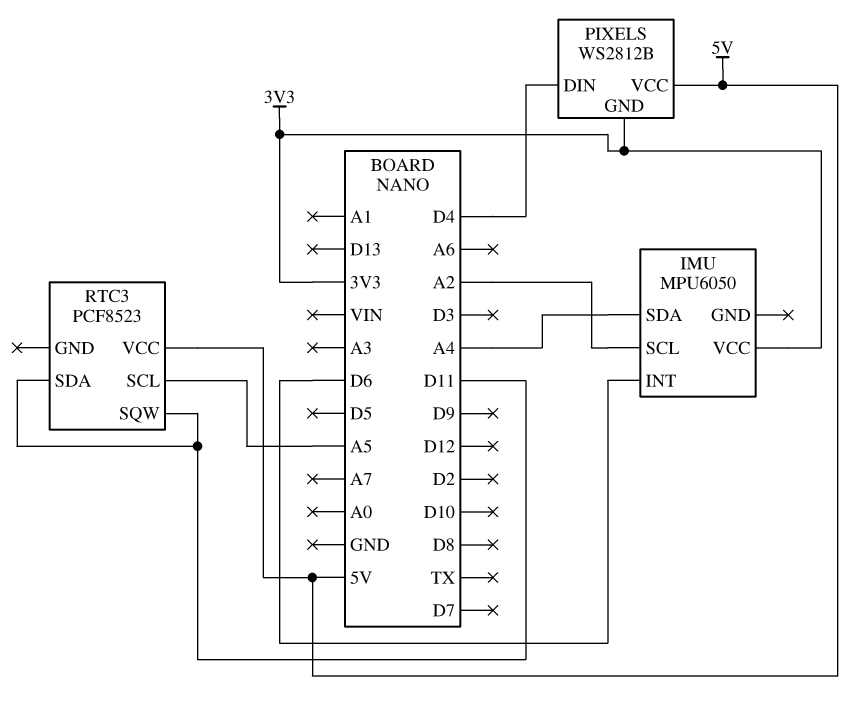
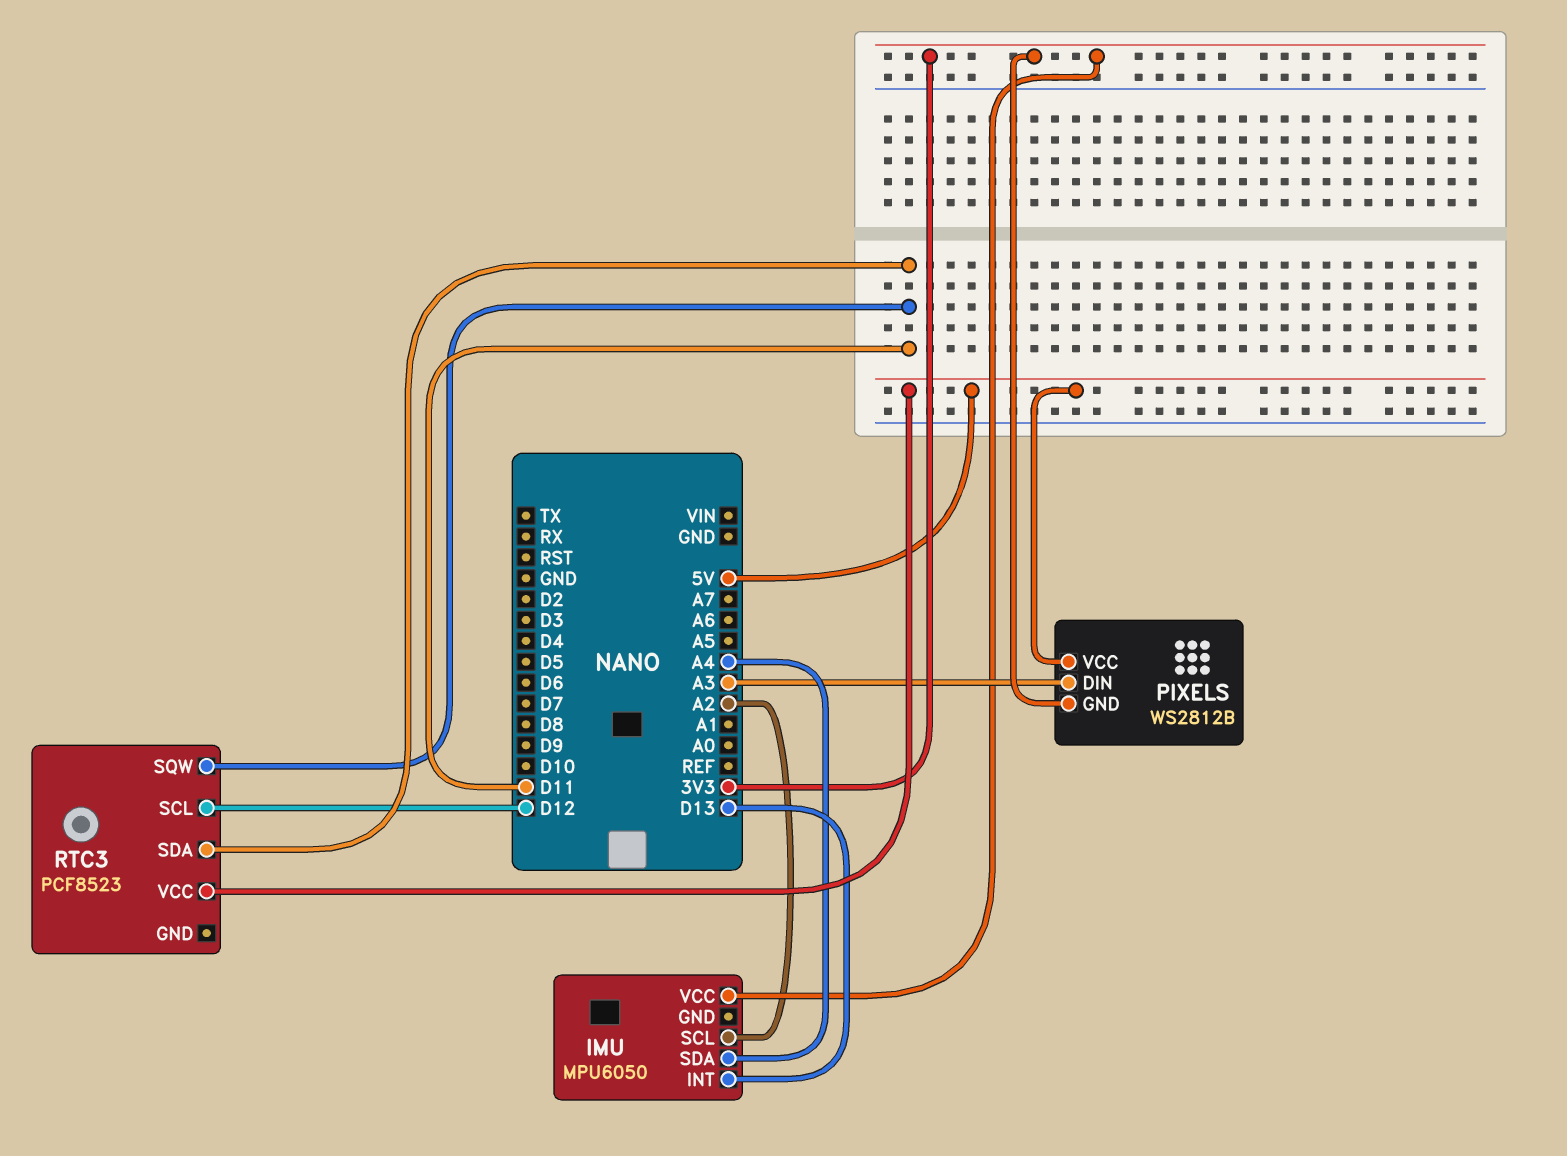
IMU pin INT: D6 -> D13
PIXELS pin DIN: D4 -> A3
RTC3 pin SCL: A5 -> D12

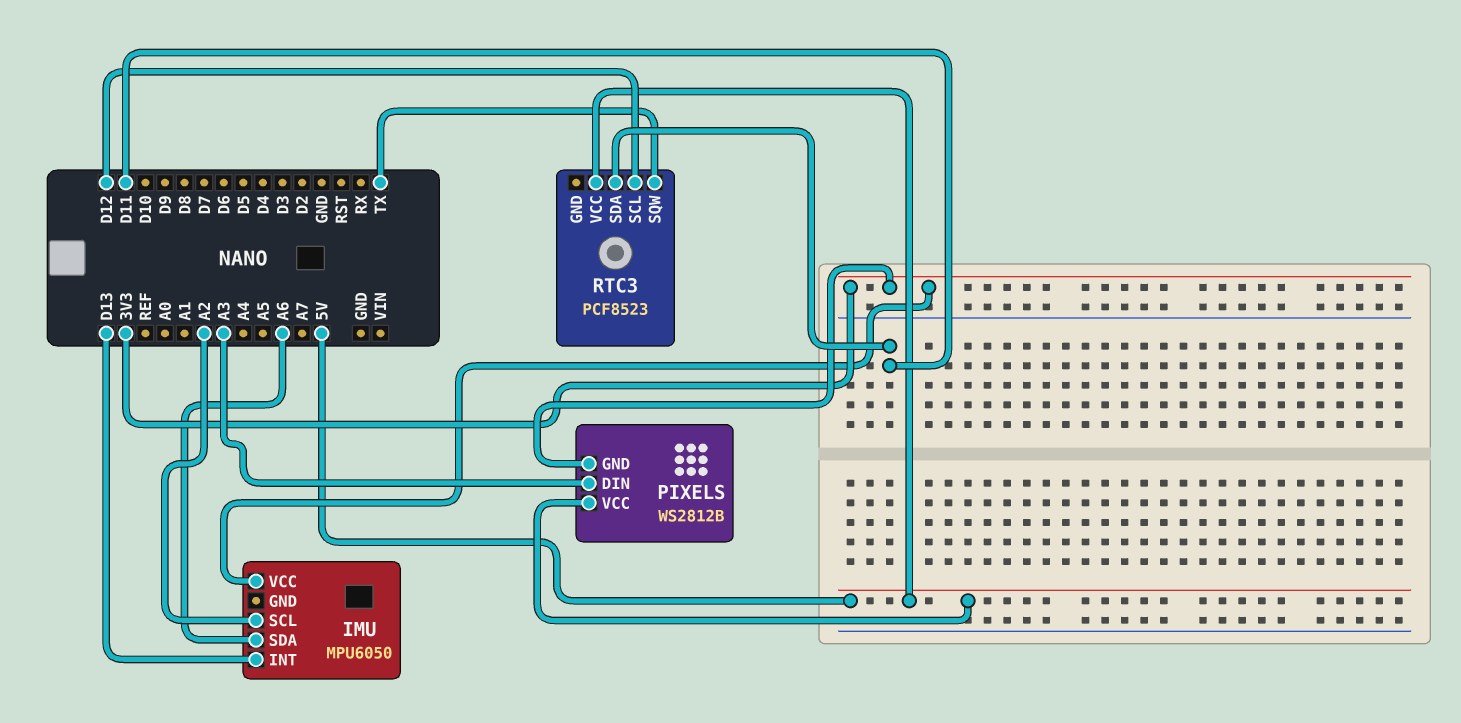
IMU pin SDA: A4 -> A6
RTC3 pin SQW: D11 -> TX

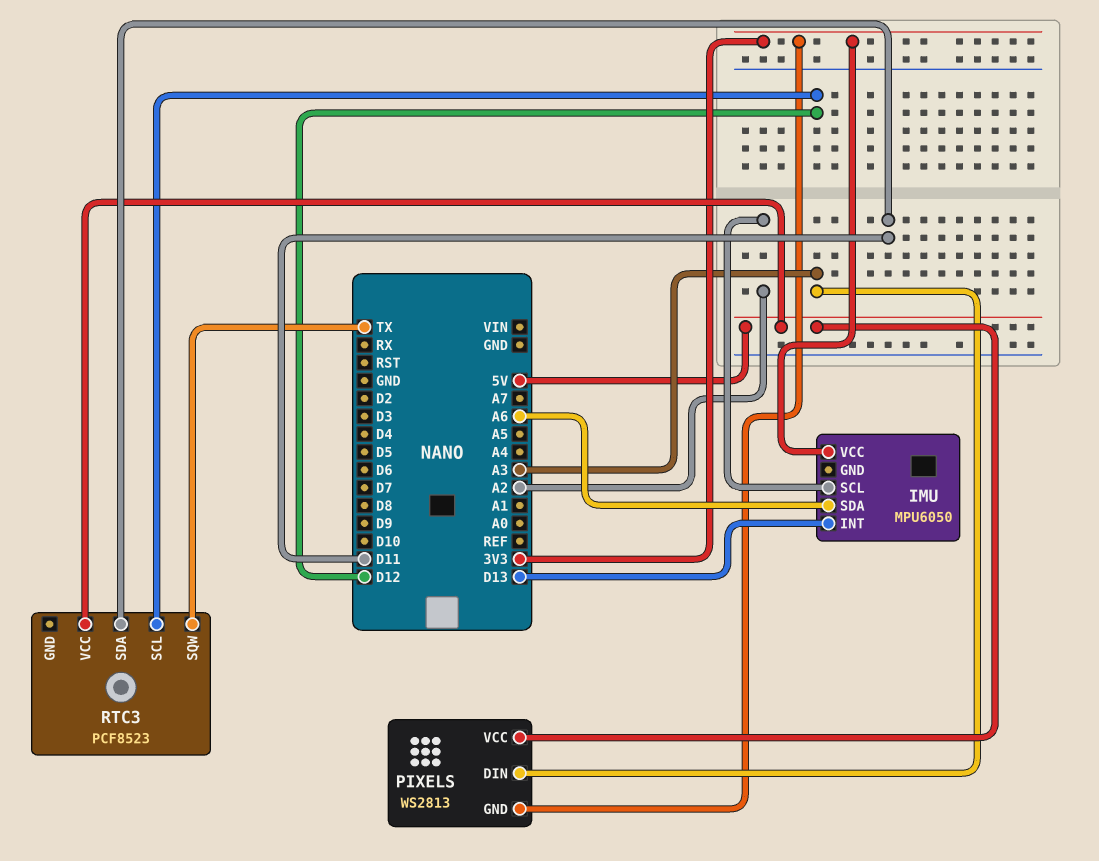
PIXELS: WS2812B -> WS2813

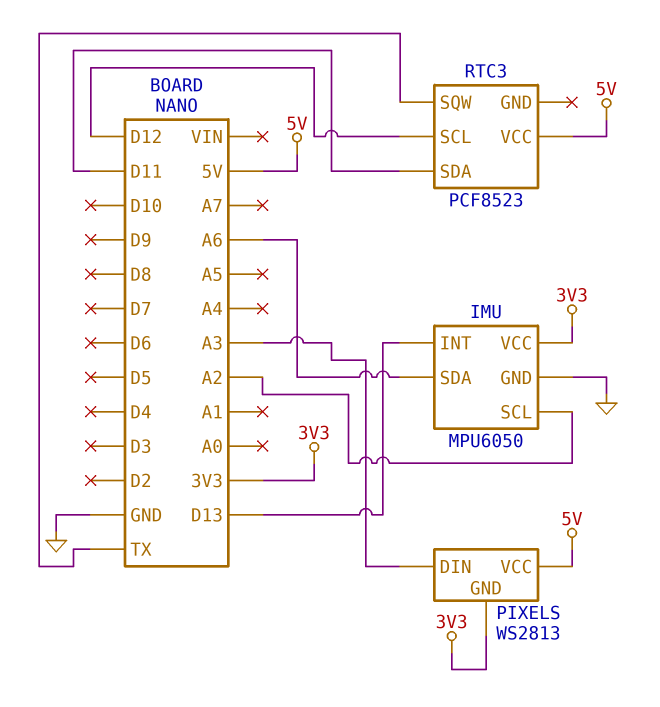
IMU pin GND: none -> GND

